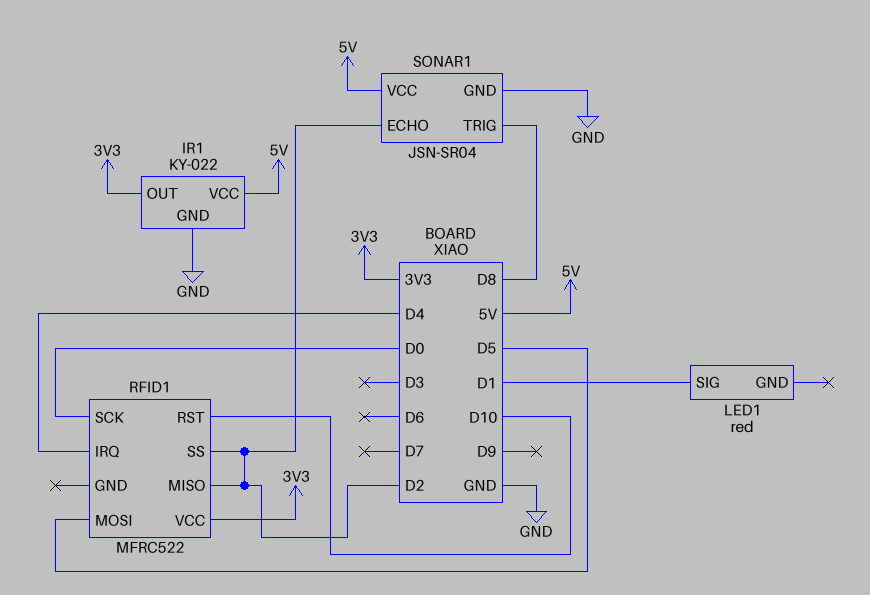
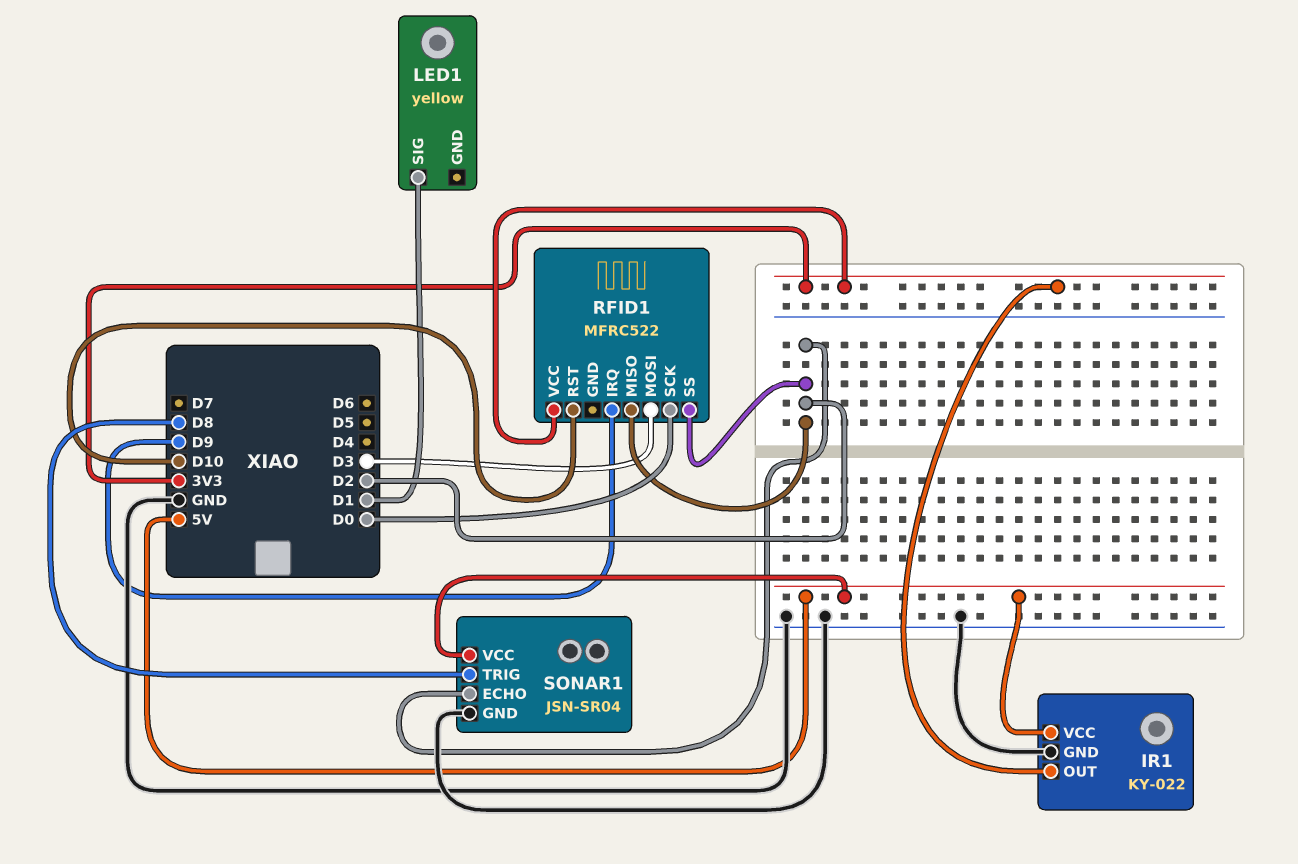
LED1: red -> yellow
RFID1 pin IRQ: D4 -> D9
RFID1 pin MOSI: D5 -> D3

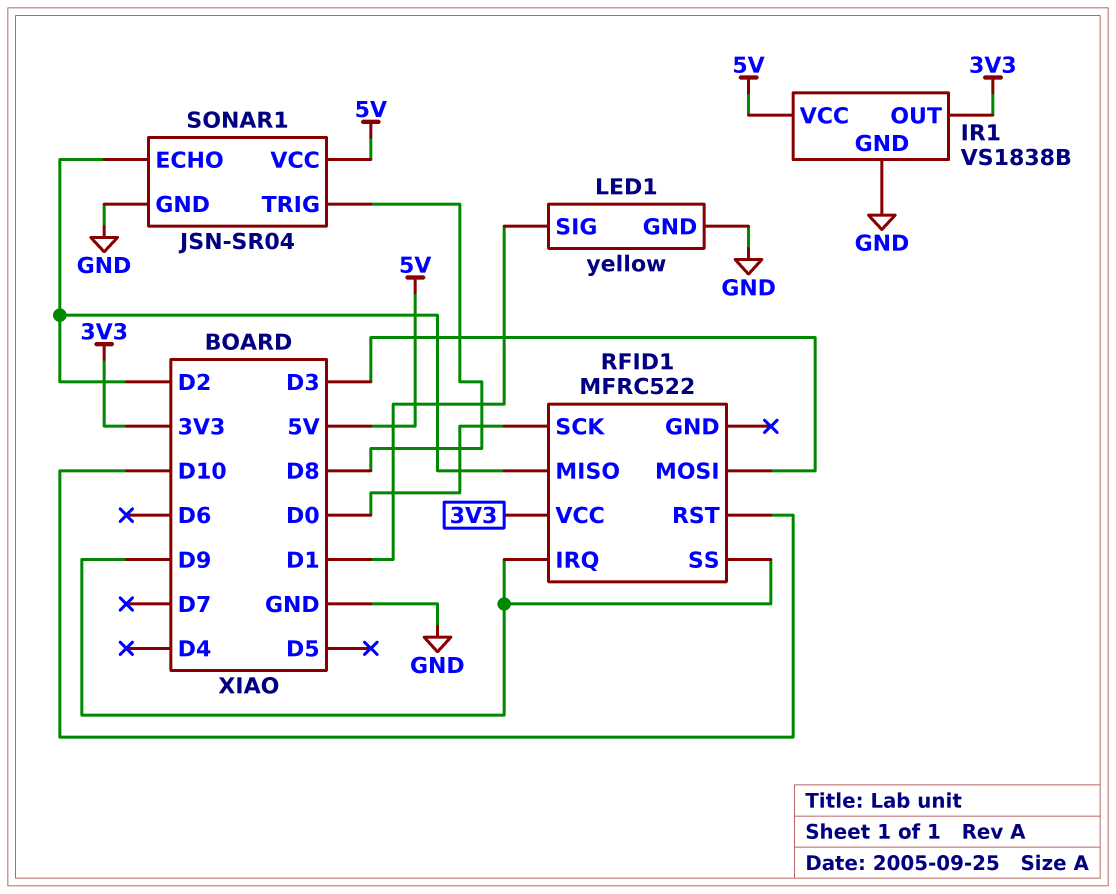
IR1: KY-022 -> VS1838B
LED1 pin GND: none -> GND
RFID1 pin SS: D2 -> D9

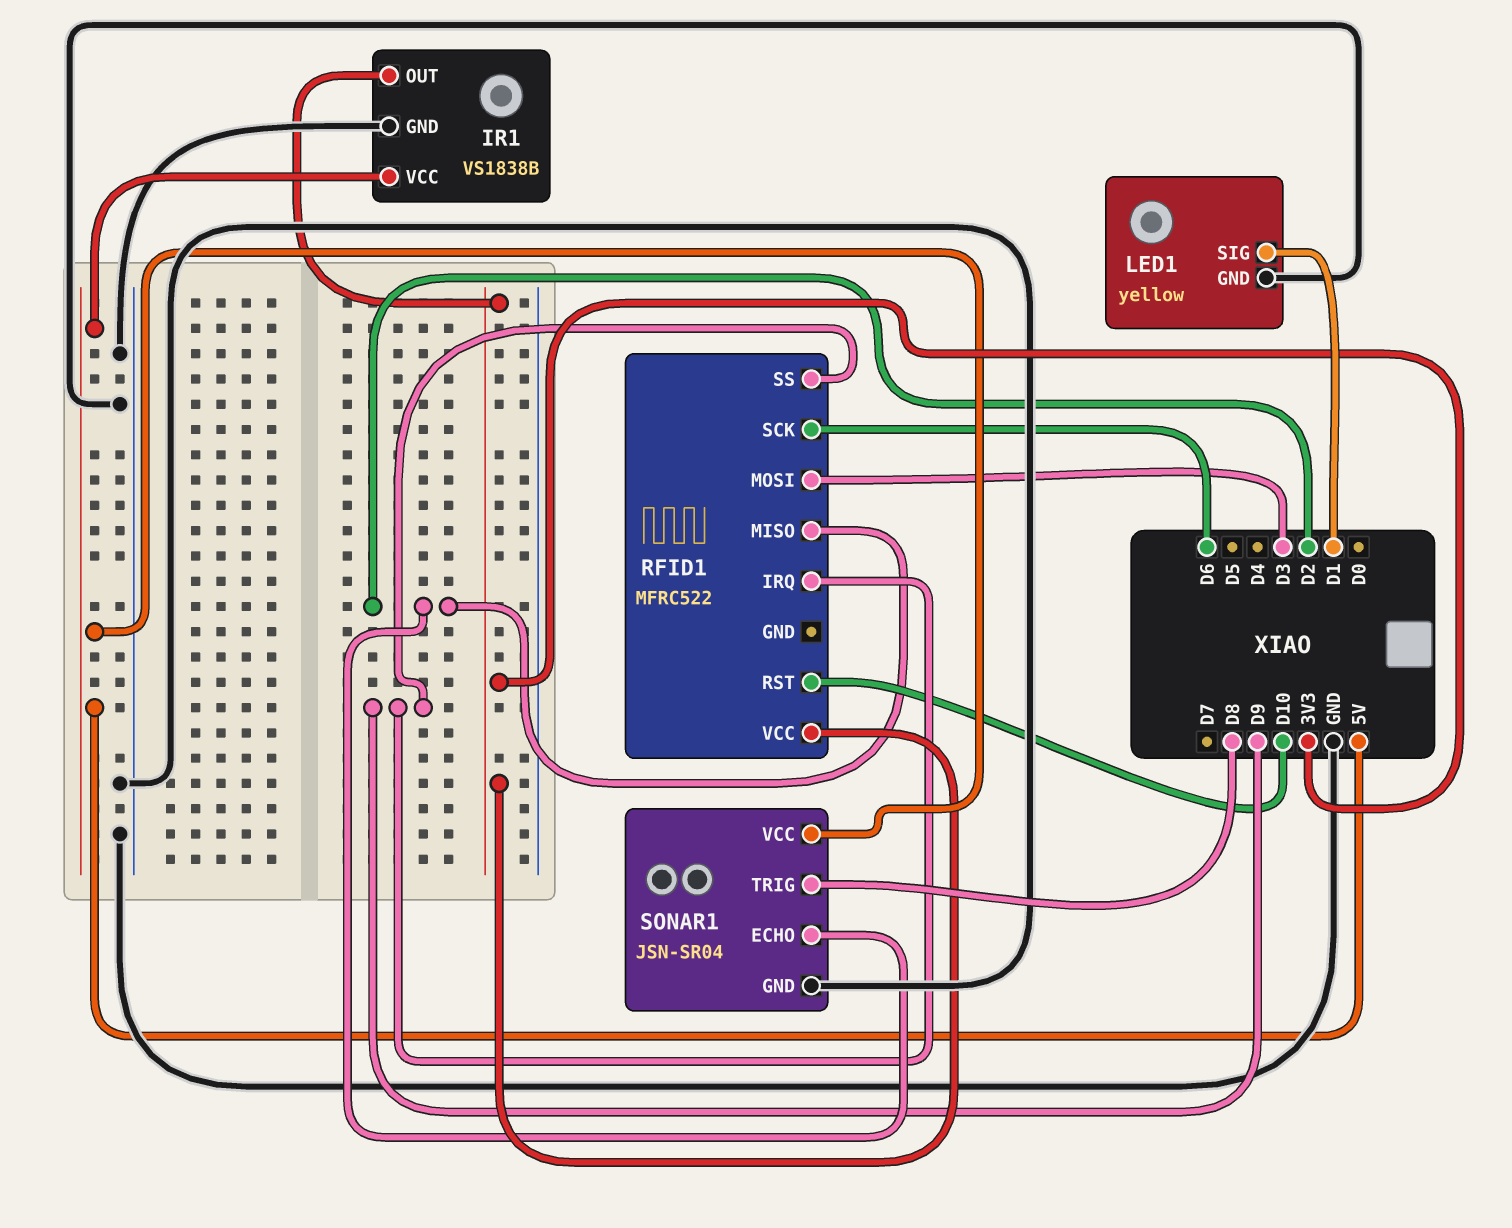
RFID1 pin SCK: D0 -> D6

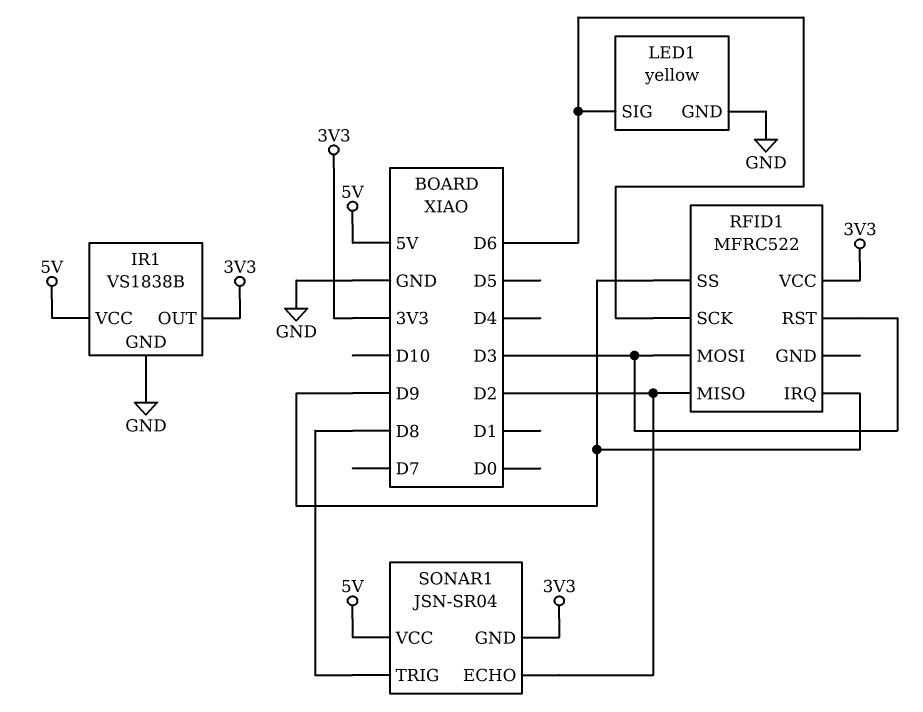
LED1 pin SIG: D1 -> D6
RFID1 pin RST: D10 -> D3
SONAR1 pin GND: GND -> 3V3

